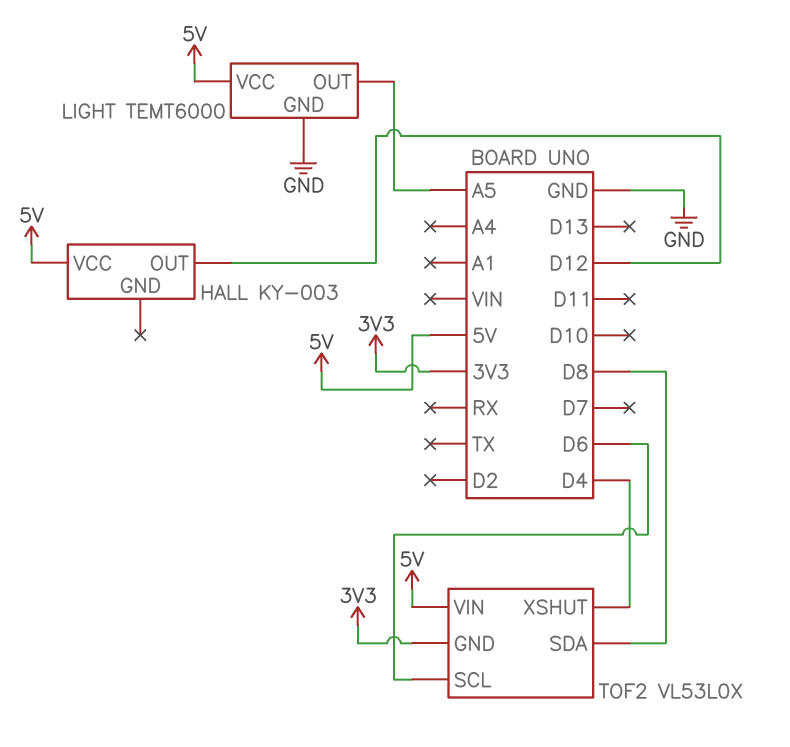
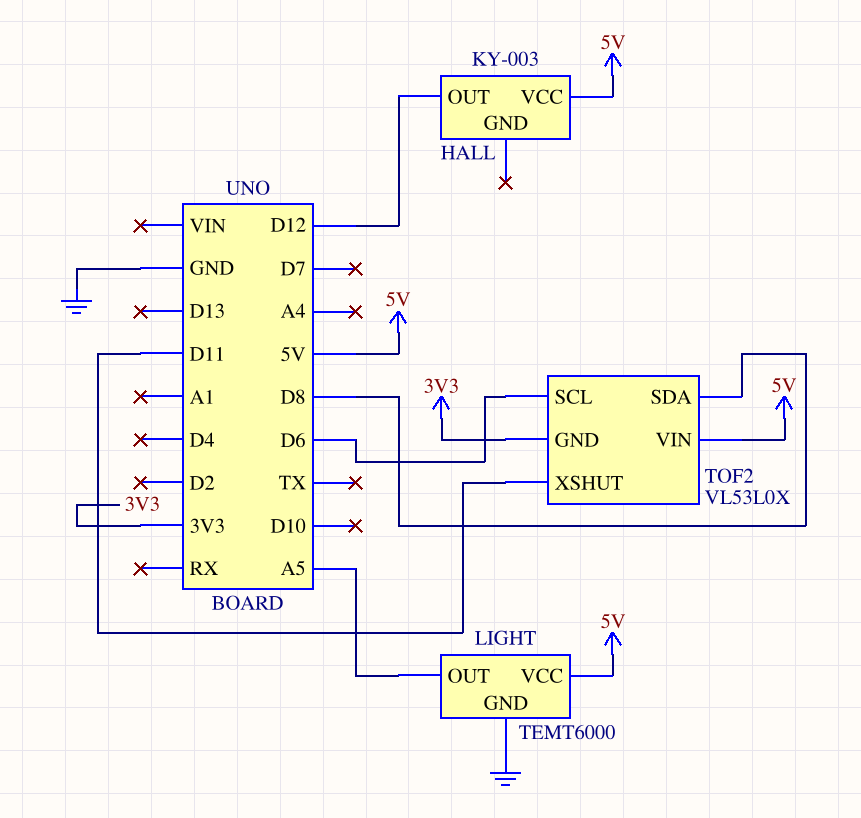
TOF2 pin XSHUT: D4 -> D11

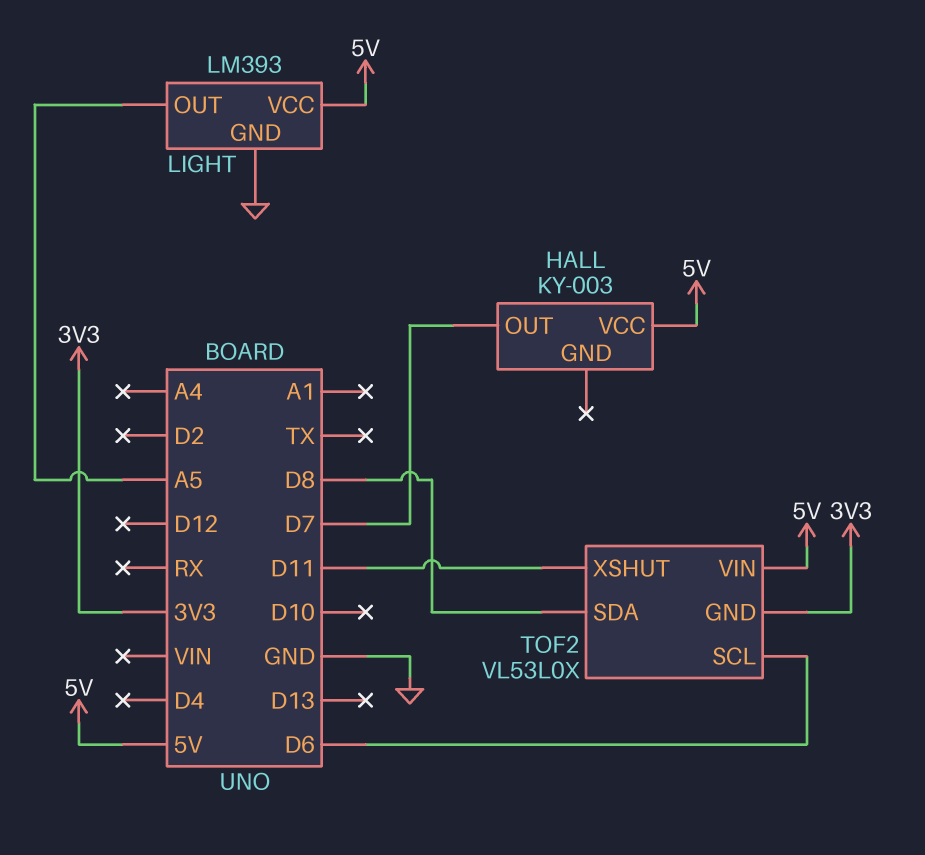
HALL pin OUT: D12 -> D7
LIGHT: TEMT6000 -> LM393

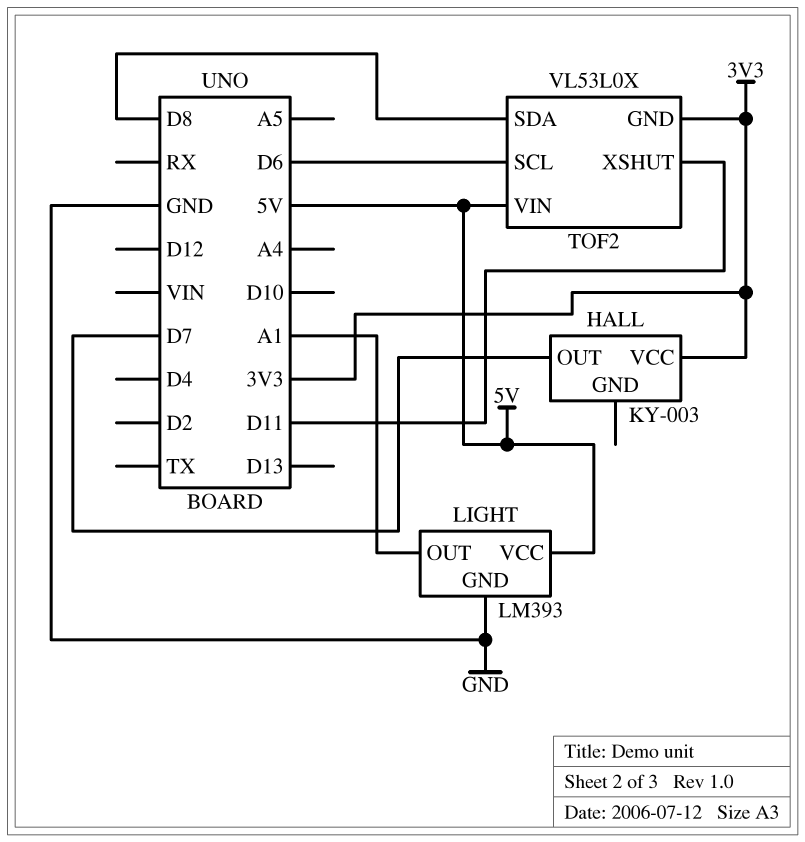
HALL pin VCC: 5V -> 3V3
LIGHT pin OUT: A5 -> A1

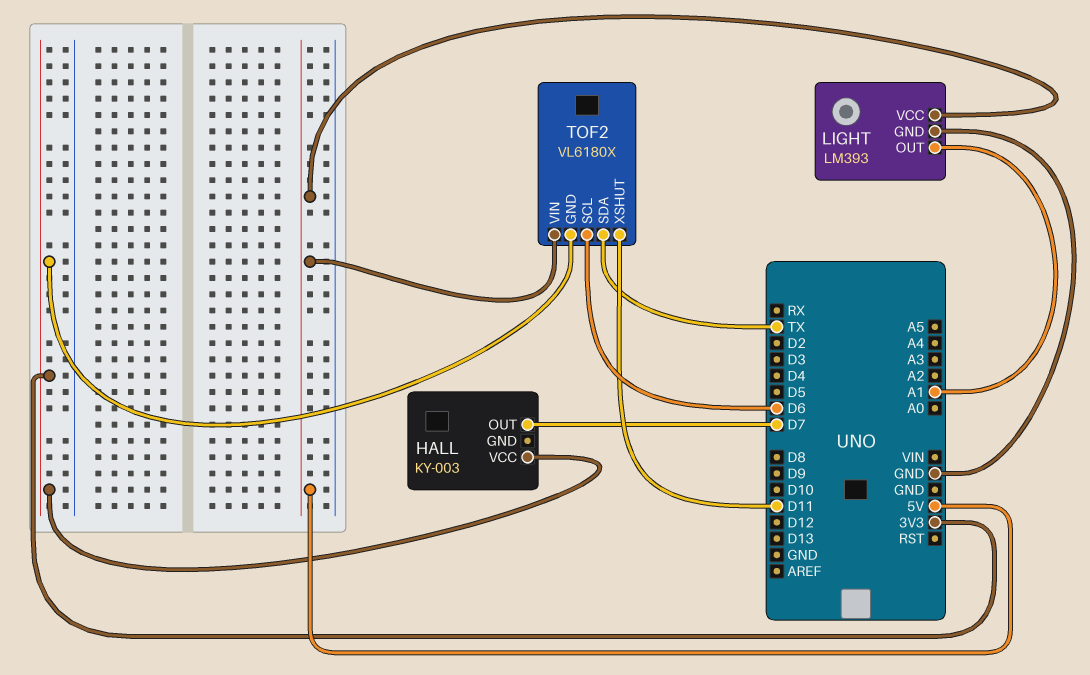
TOF2: VL53L0X -> VL6180X
TOF2 pin SDA: D8 -> TX

